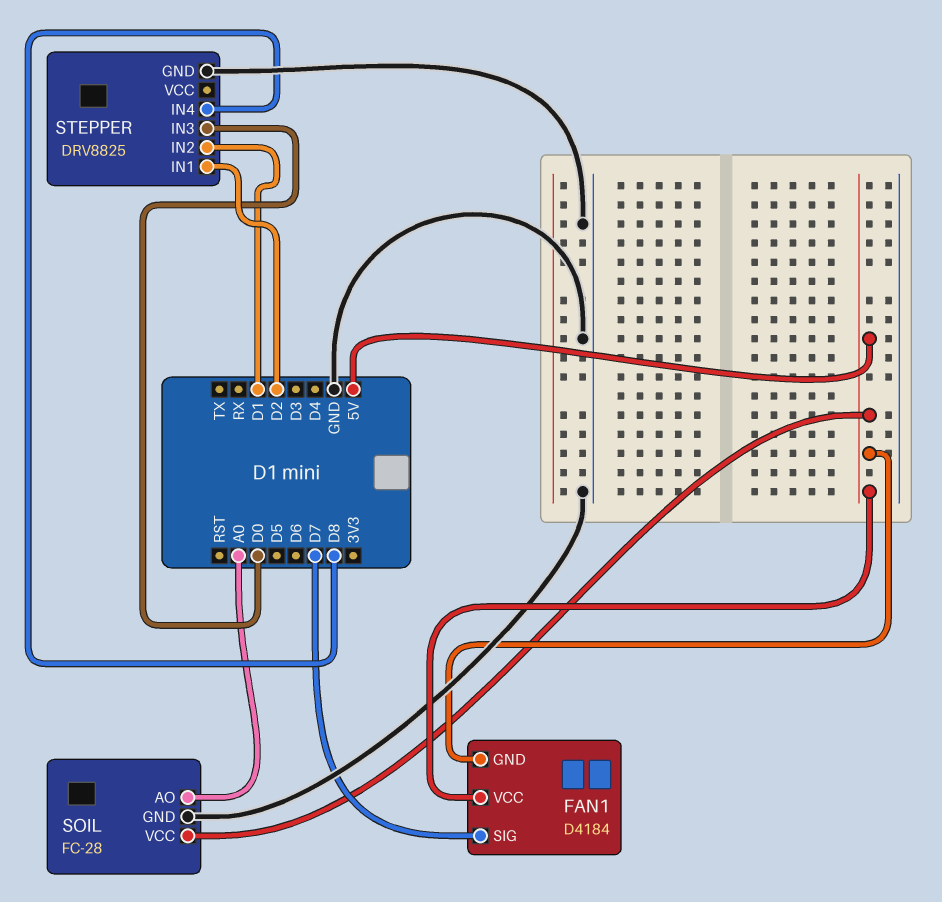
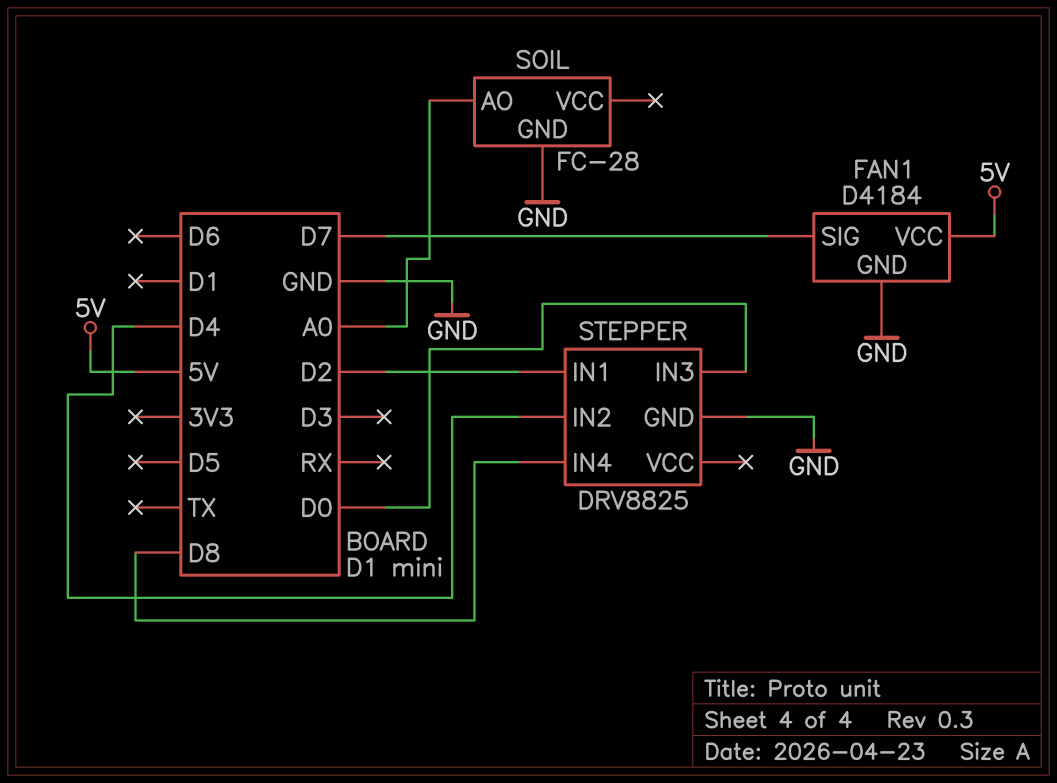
FAN1 pin GND: 5V -> GND
SOIL pin VCC: 5V -> none
STEPPER pin IN2: D1 -> D4

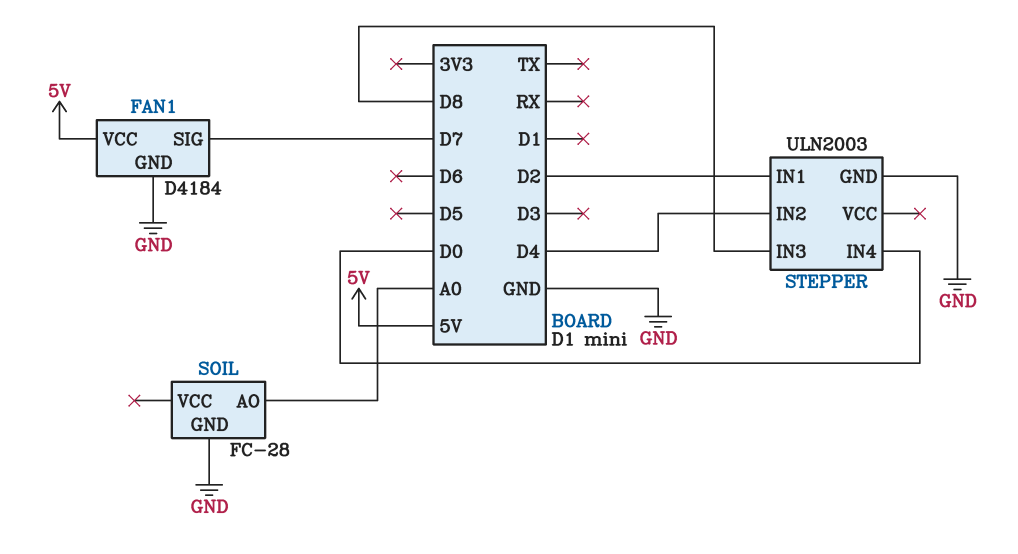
STEPPER: DRV8825 -> ULN2003
STEPPER pin IN3: D0 -> D8
STEPPER pin IN4: D8 -> D0

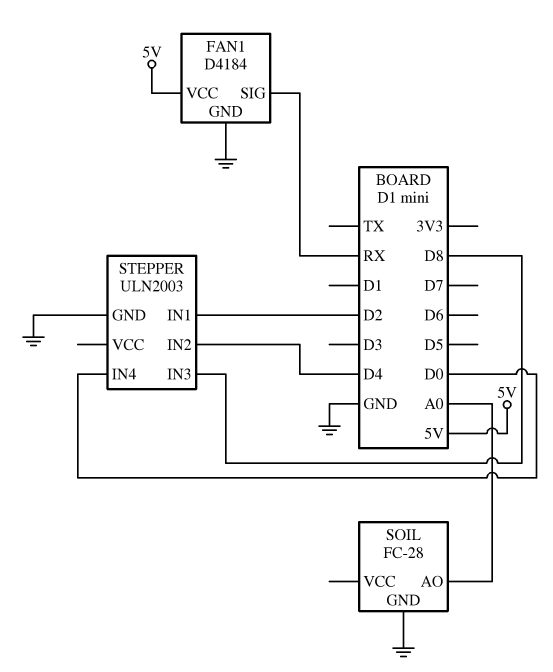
FAN1 pin SIG: D7 -> RX

